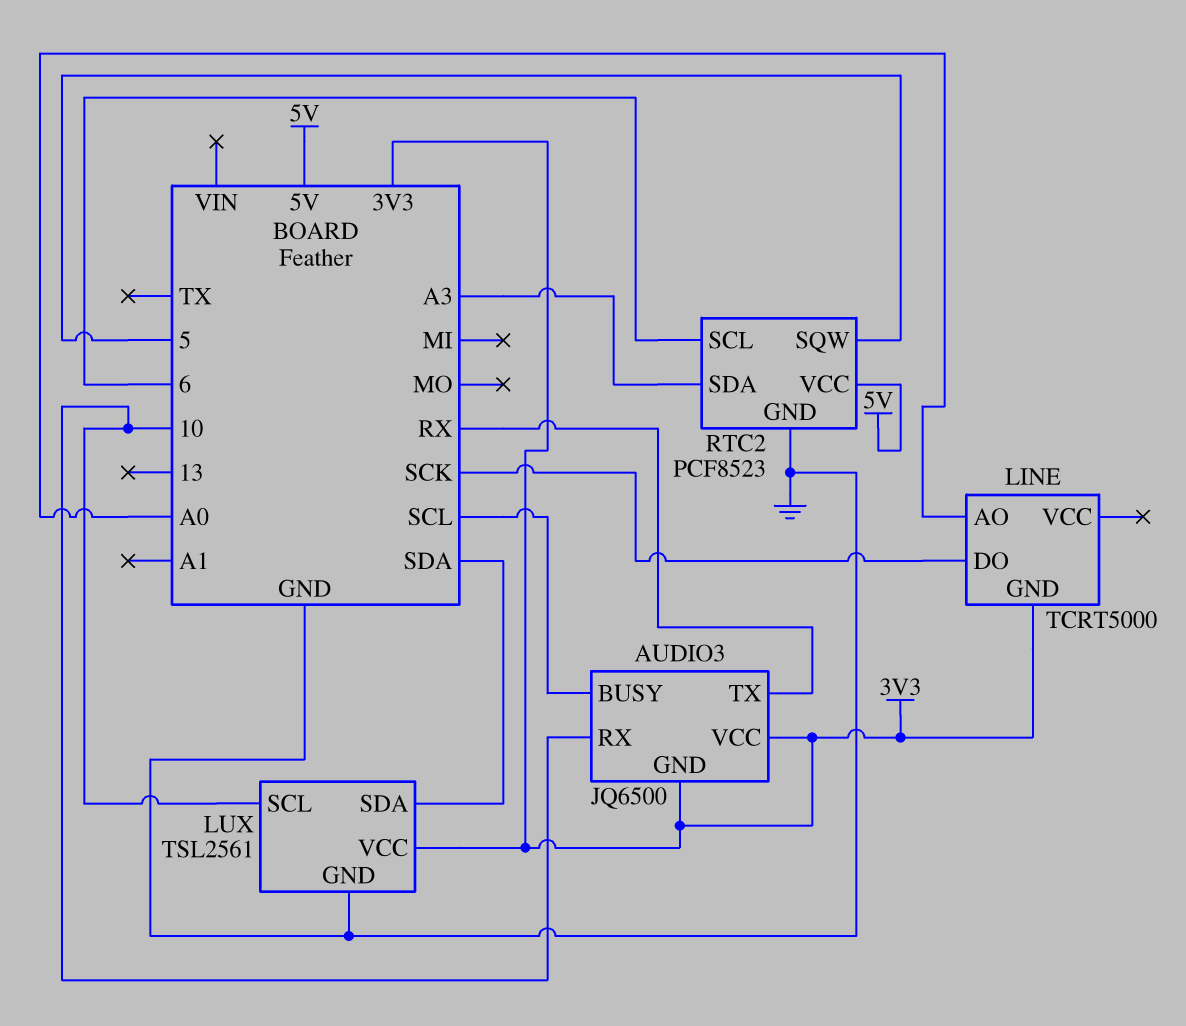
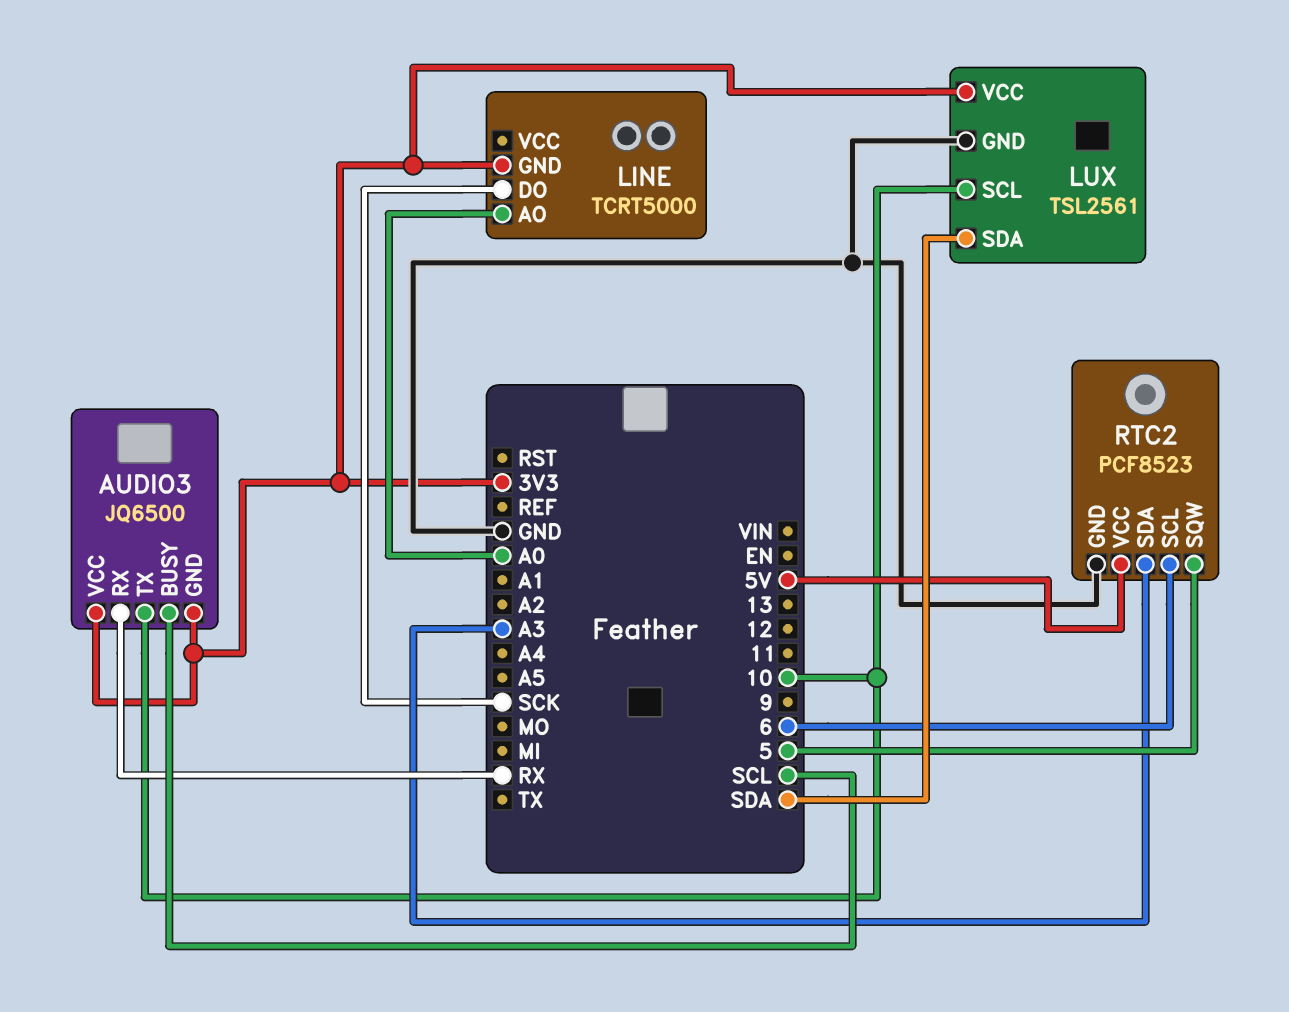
AUDIO3 pin RX: 10 -> RX
AUDIO3 pin TX: RX -> 10

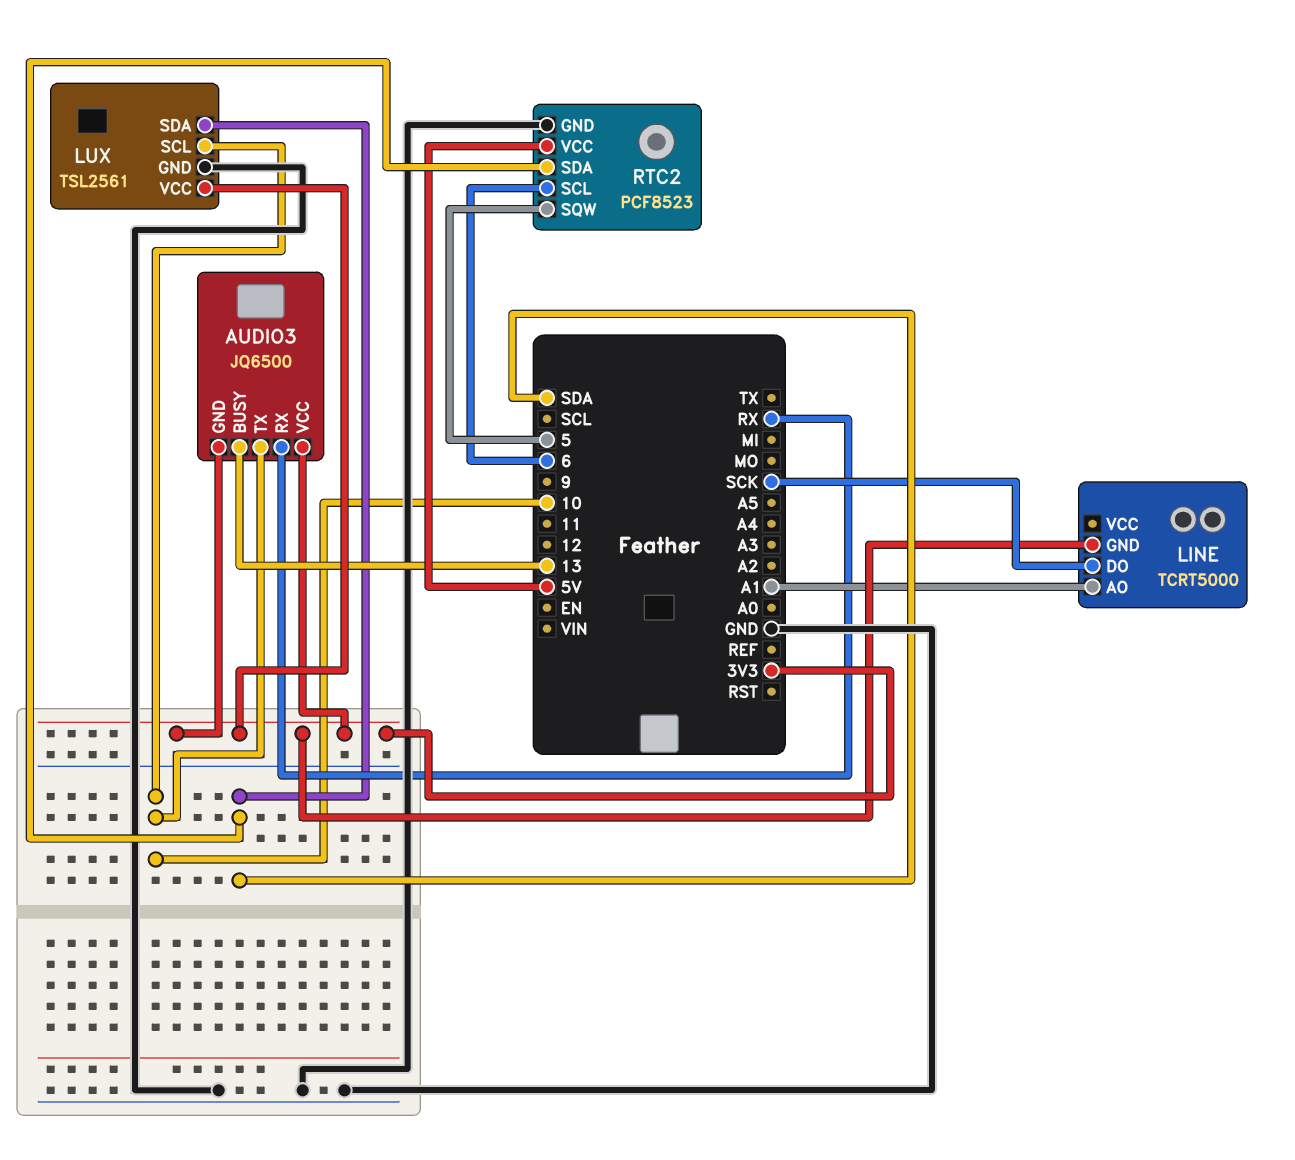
AUDIO3 pin BUSY: SCL -> 13
LINE pin AO: A0 -> A1
RTC2 pin SDA: A3 -> SDA

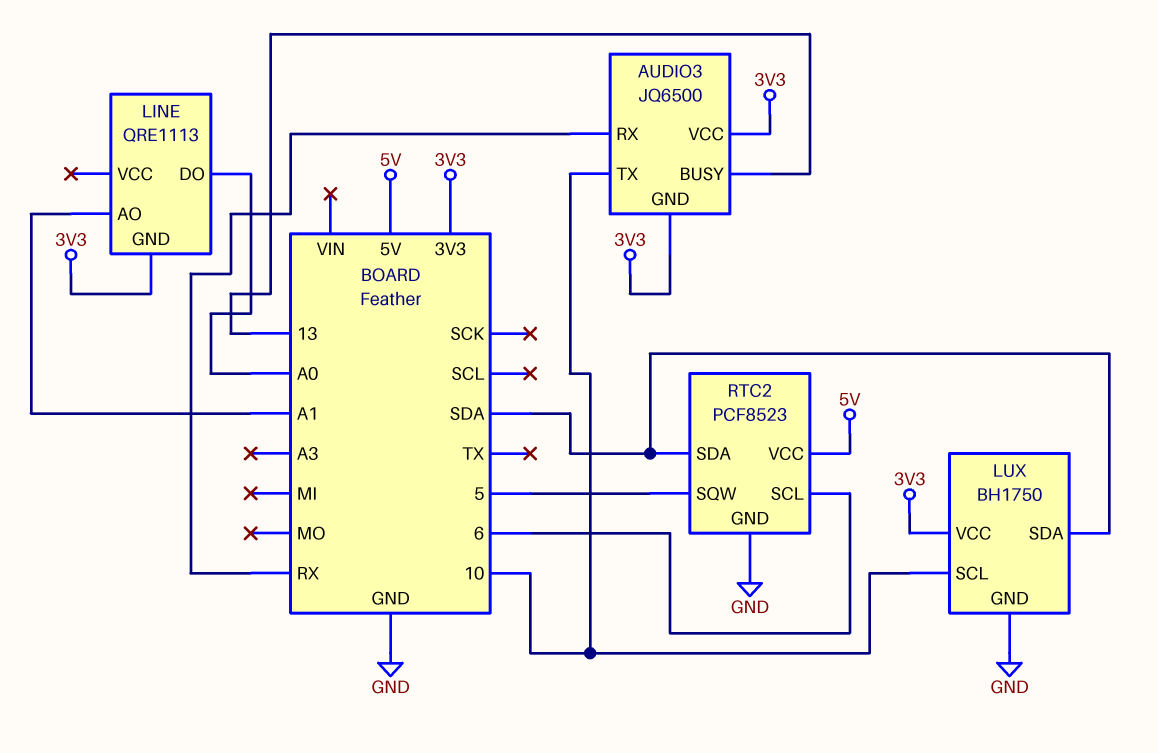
LINE: TCRT5000 -> QRE1113
LINE pin DO: SCK -> A0
LUX: TSL2561 -> BH1750

